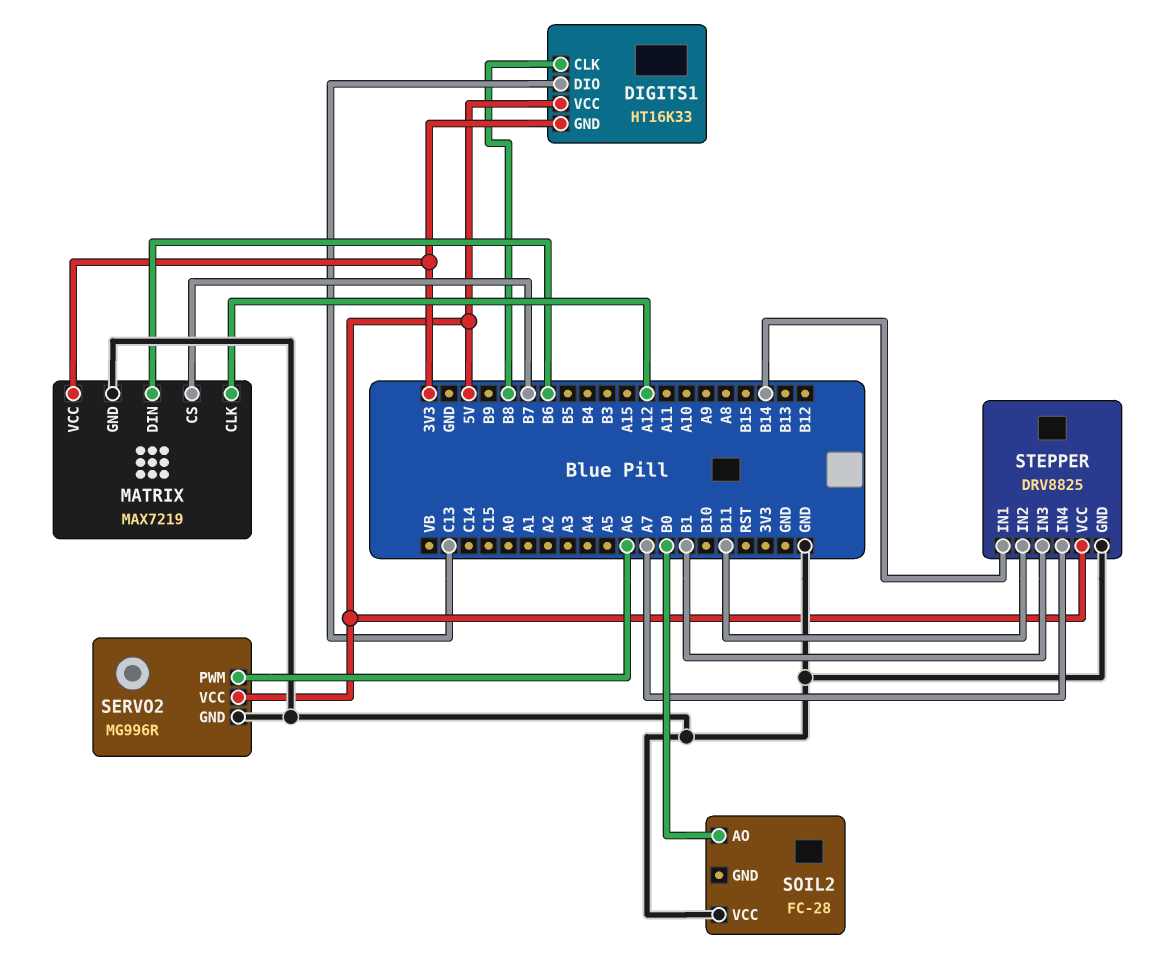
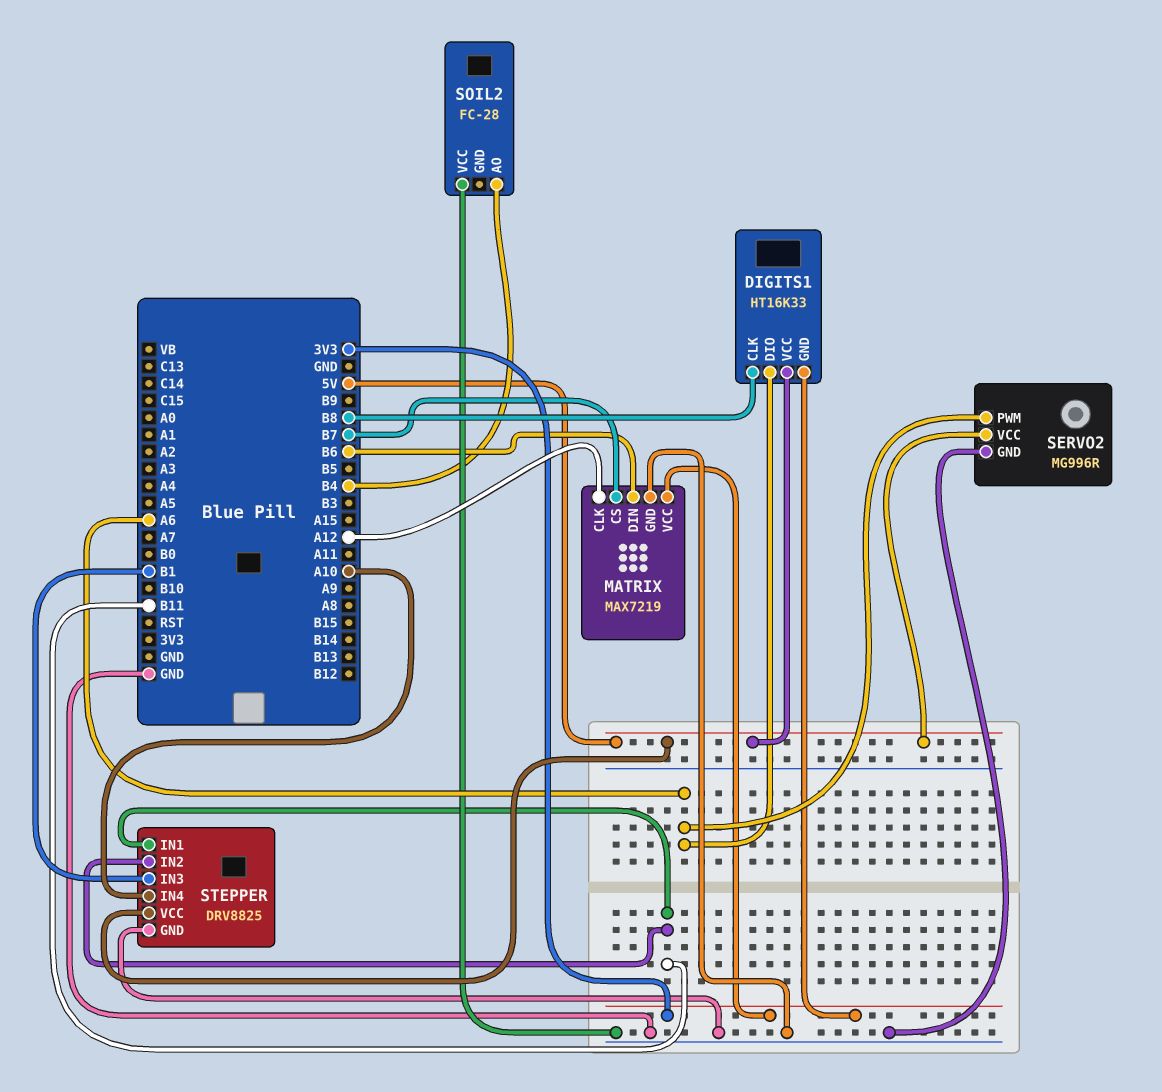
DIGITS1 pin DIO: C13 -> A6
SOIL2 pin AO: B0 -> B4
STEPPER pin IN1: B14 -> B11
STEPPER pin IN4: A7 -> A10

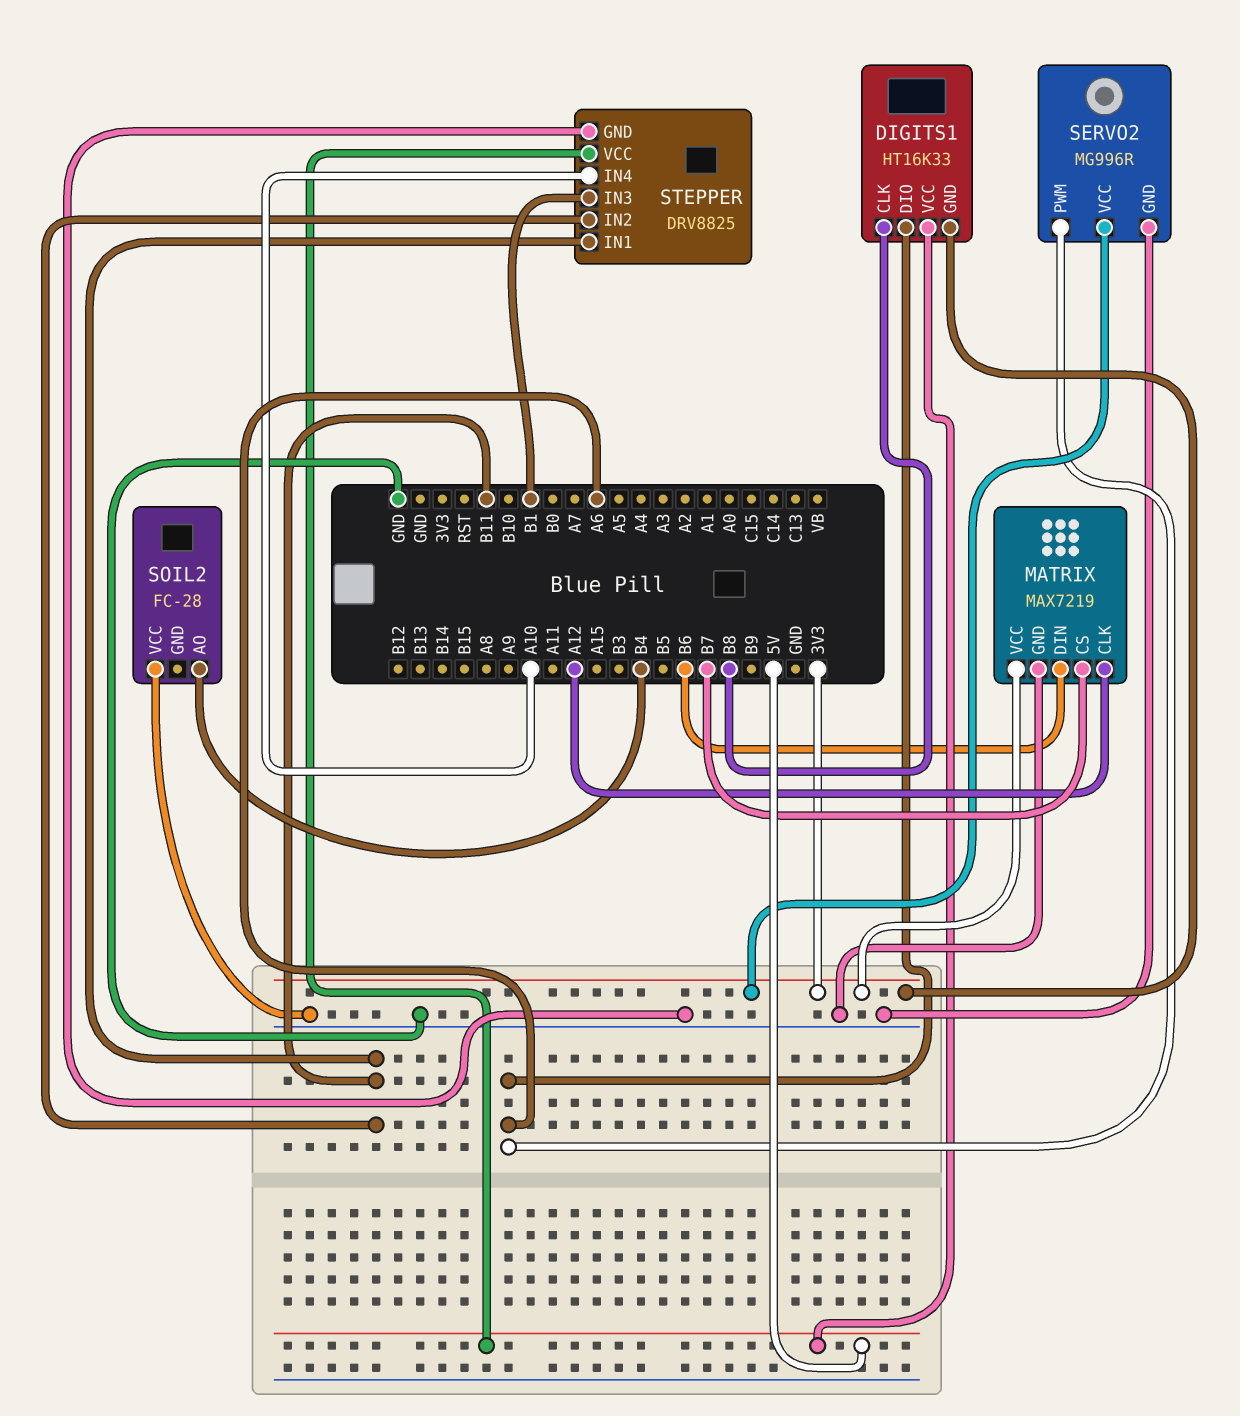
SERVO2 pin VCC: 5V -> 3V3

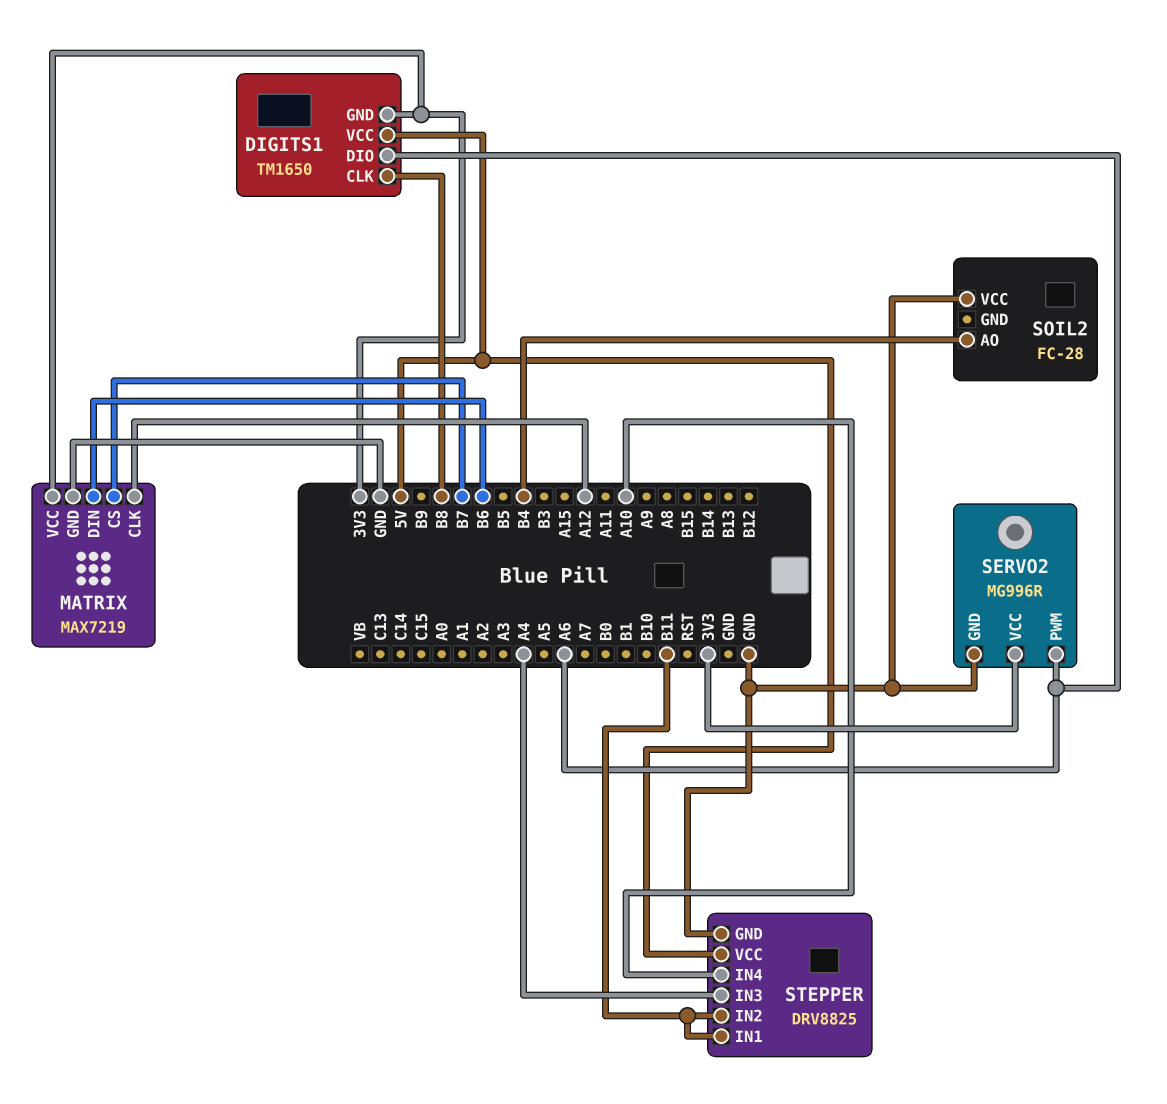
DIGITS1: HT16K33 -> TM1650
STEPPER pin IN3: B1 -> A4

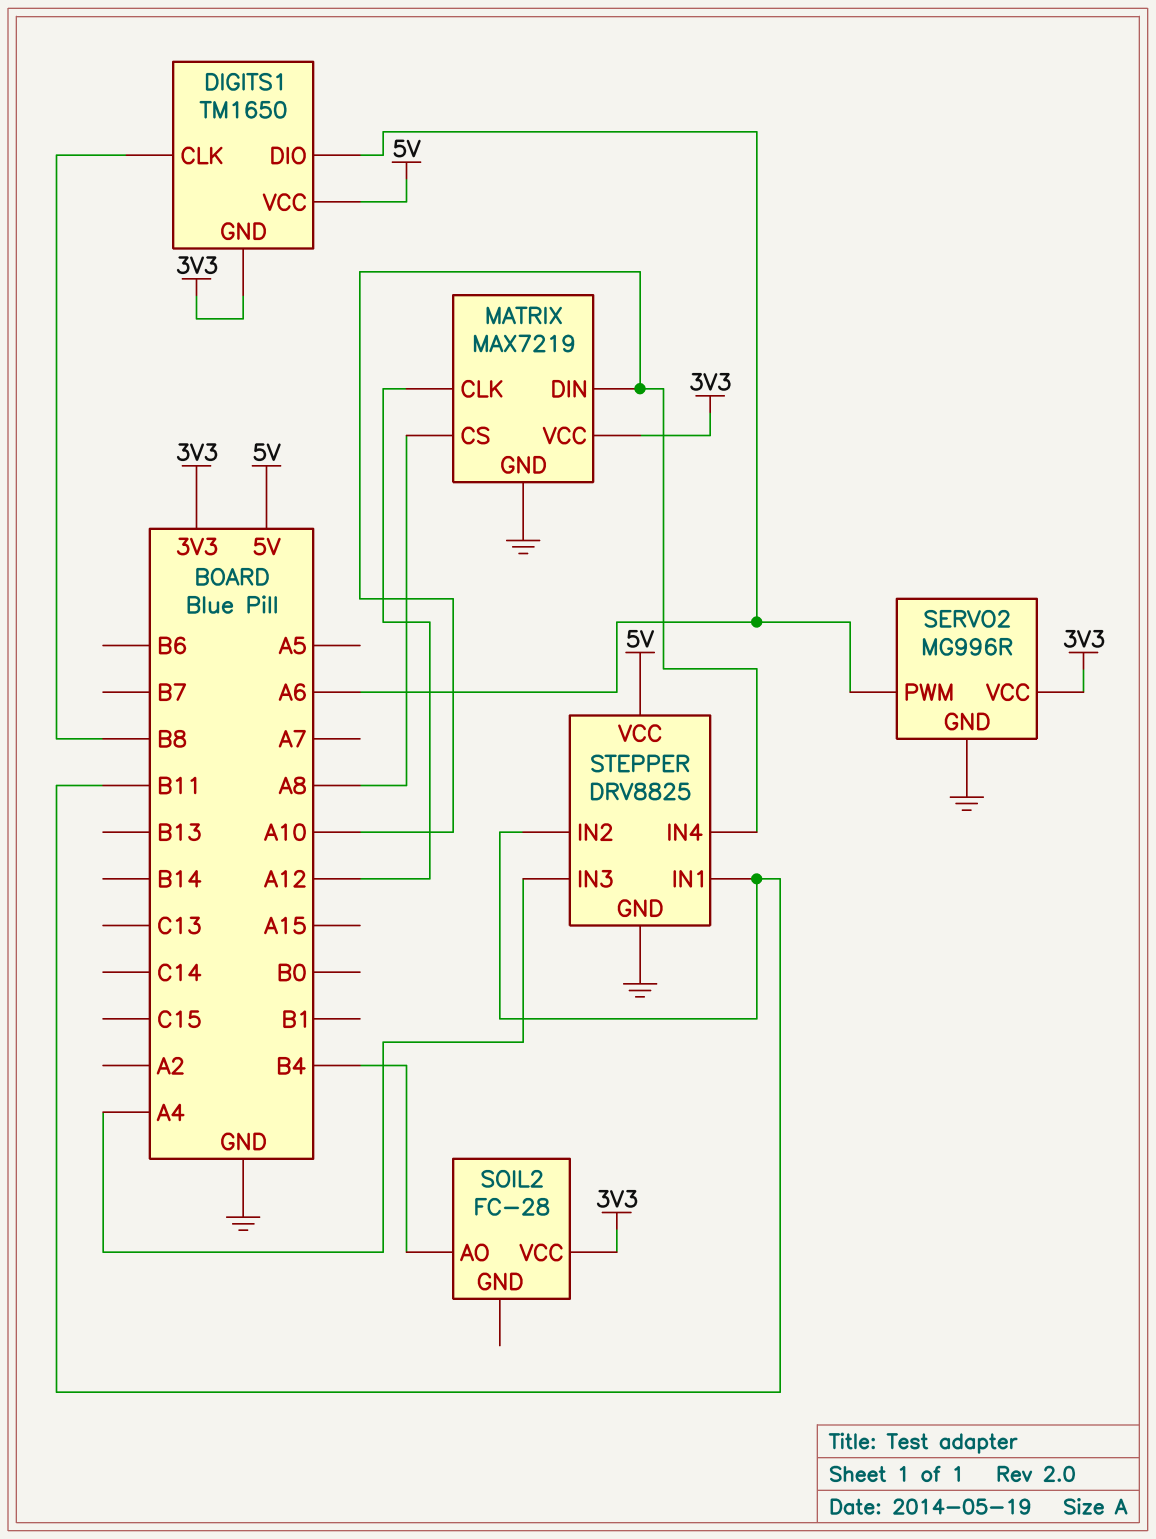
MATRIX pin CS: B7 -> A8
MATRIX pin DIN: B6 -> A10
SOIL2 pin VCC: GND -> 3V3

